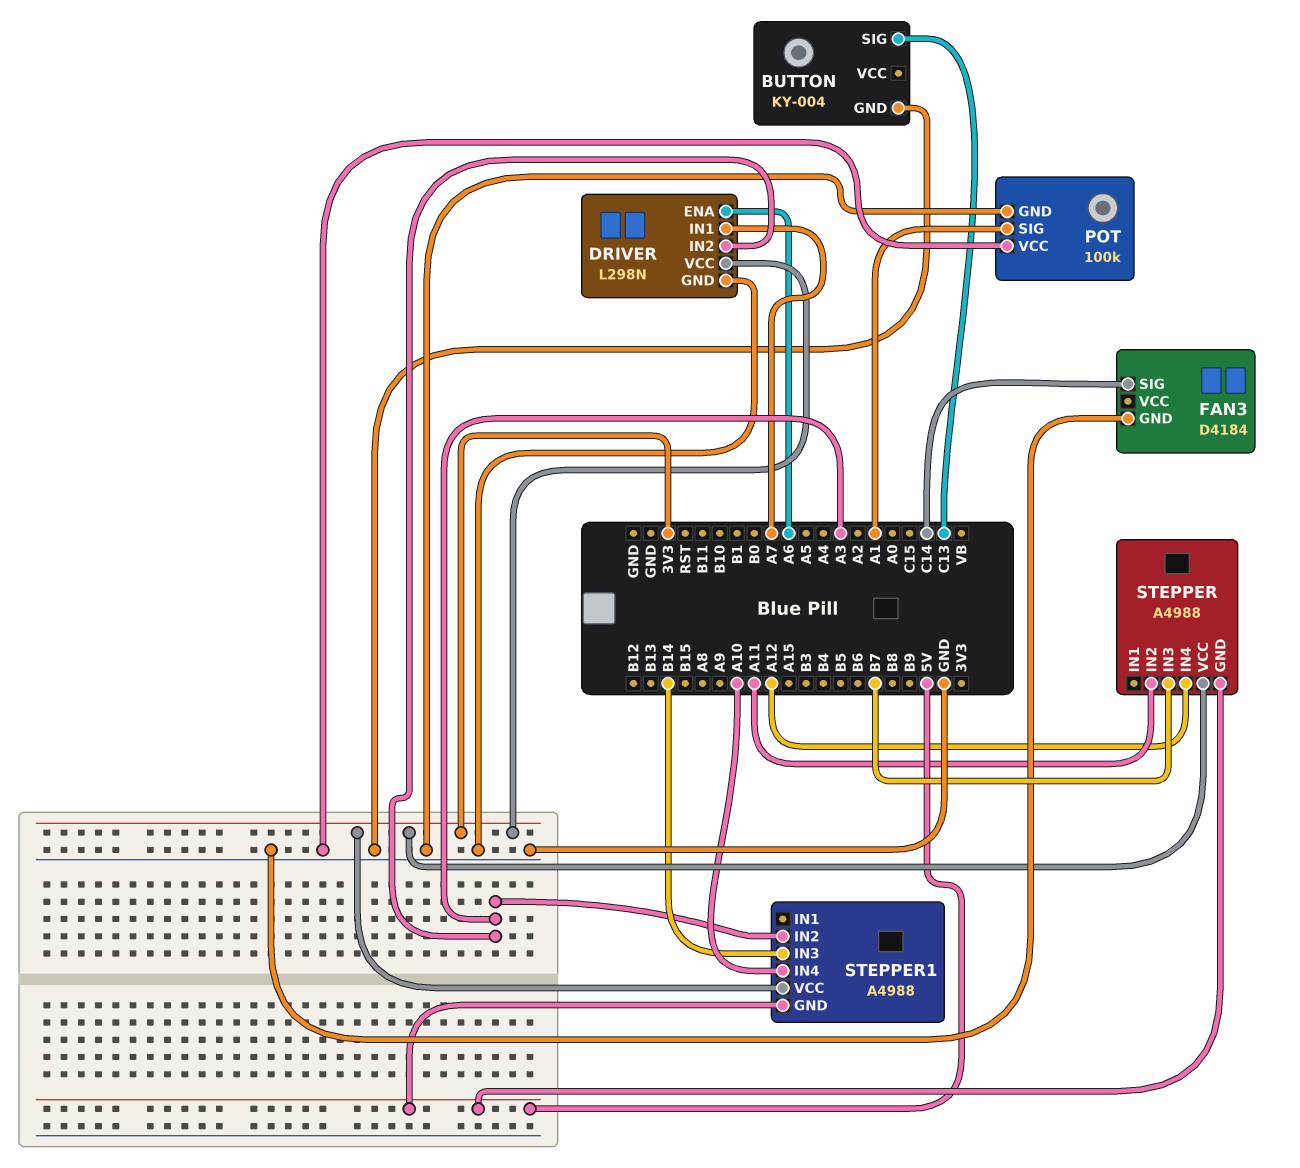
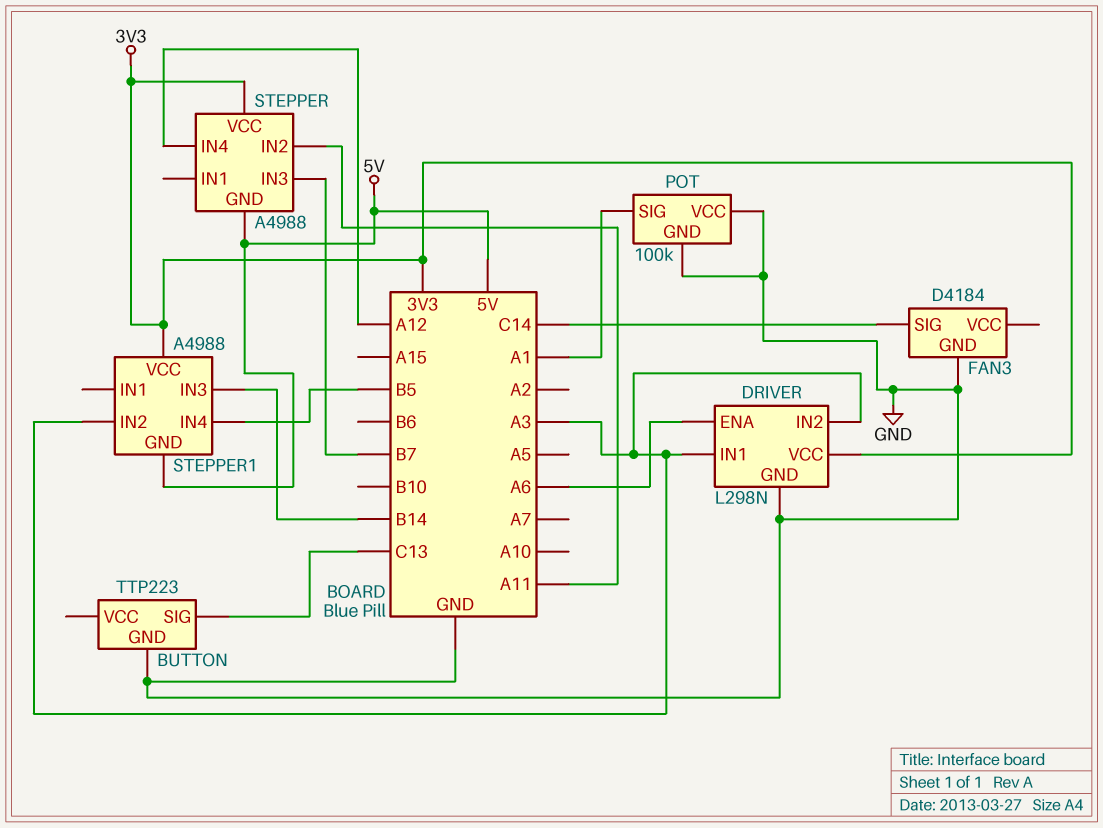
BUTTON: KY-004 -> TTP223
DRIVER pin IN1: A7 -> A3
STEPPER1 pin IN4: A10 -> B5

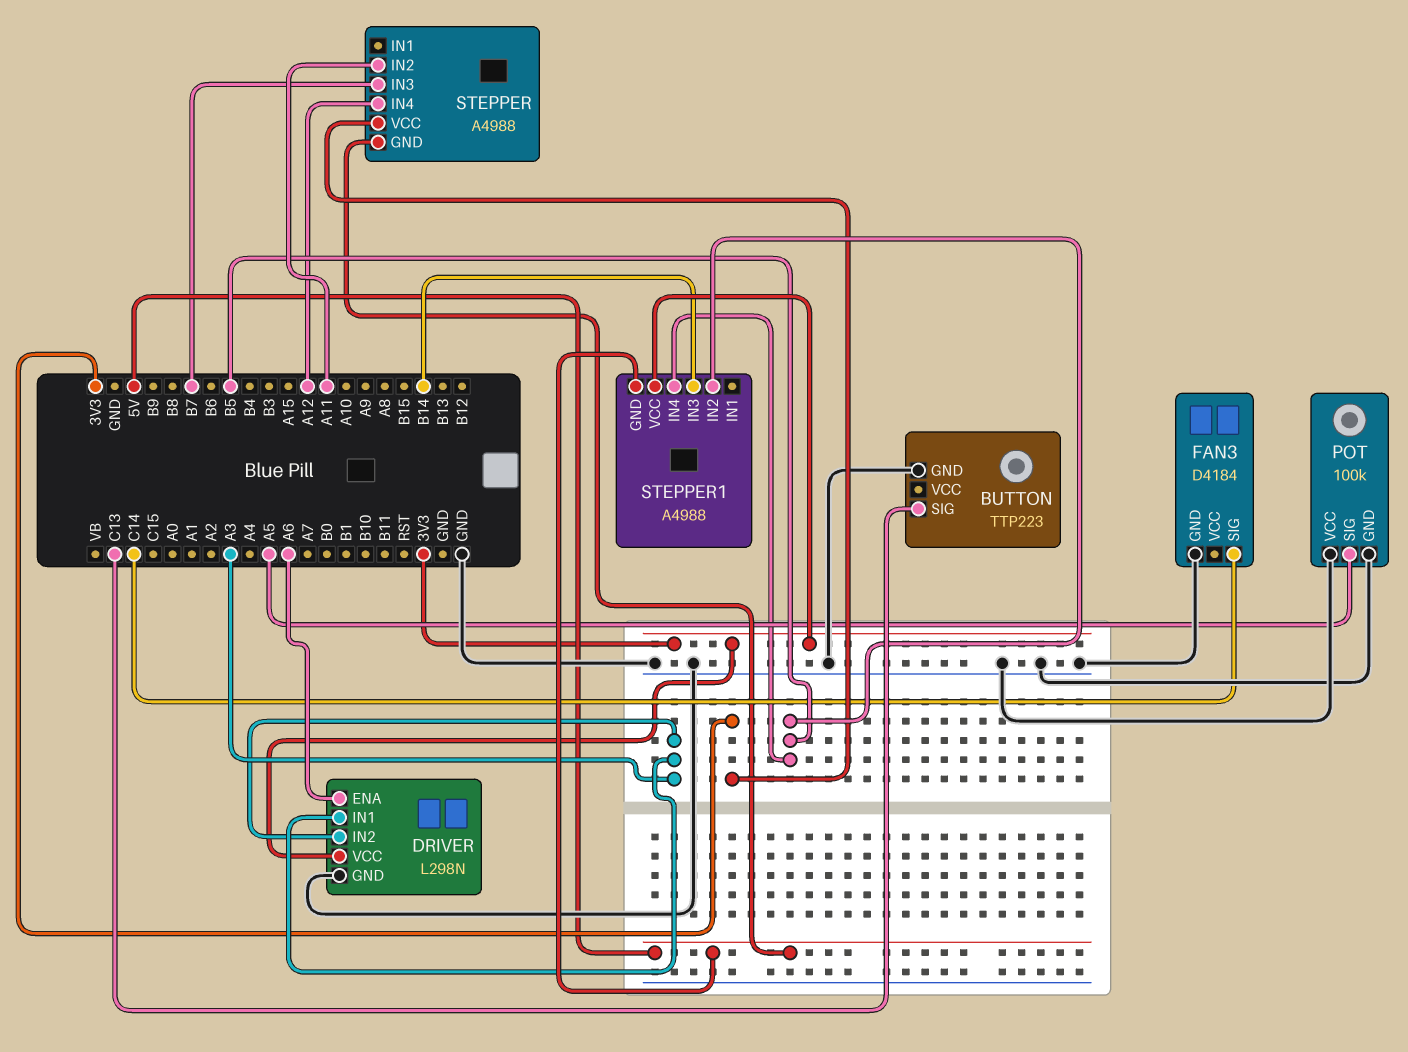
POT pin SIG: A1 -> A5
STEPPER1 pin IN2: A3 -> B5

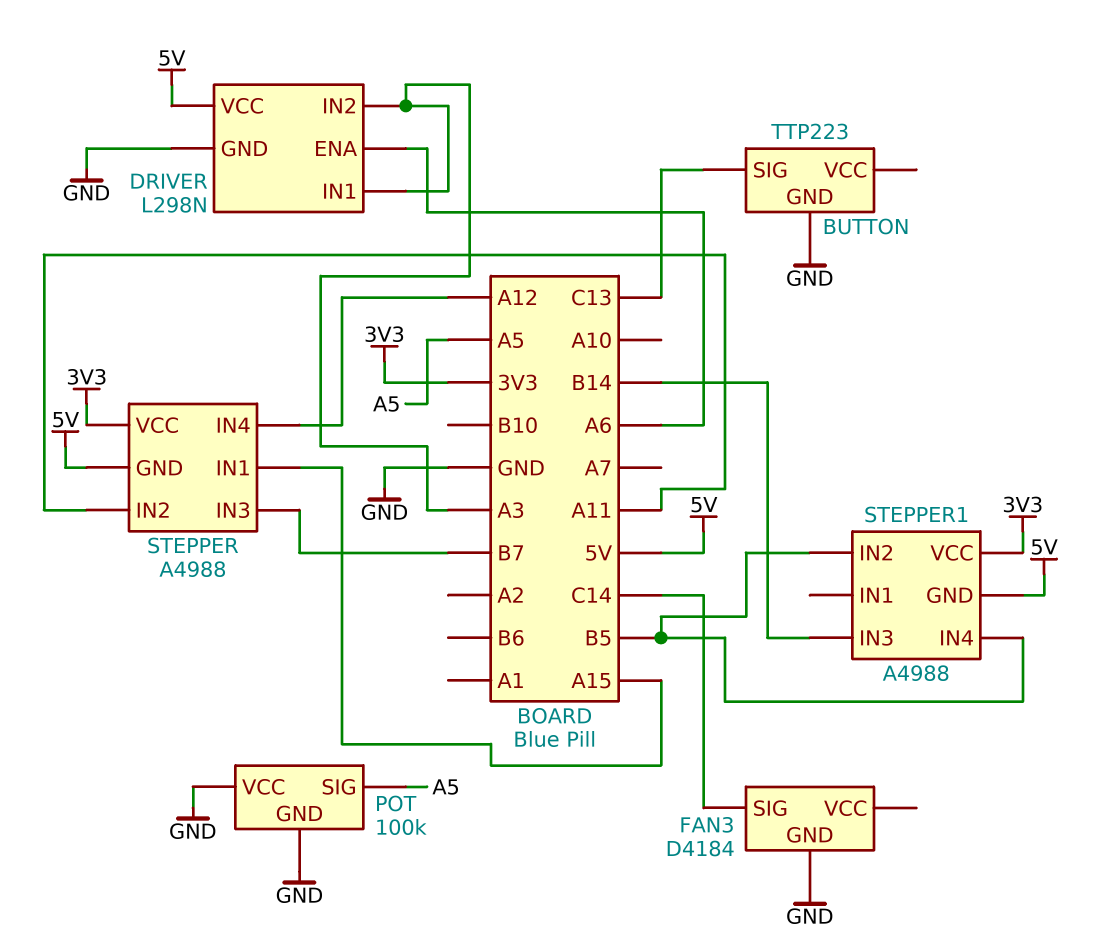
DRIVER pin VCC: 3V3 -> 5V
STEPPER pin IN1: none -> A15

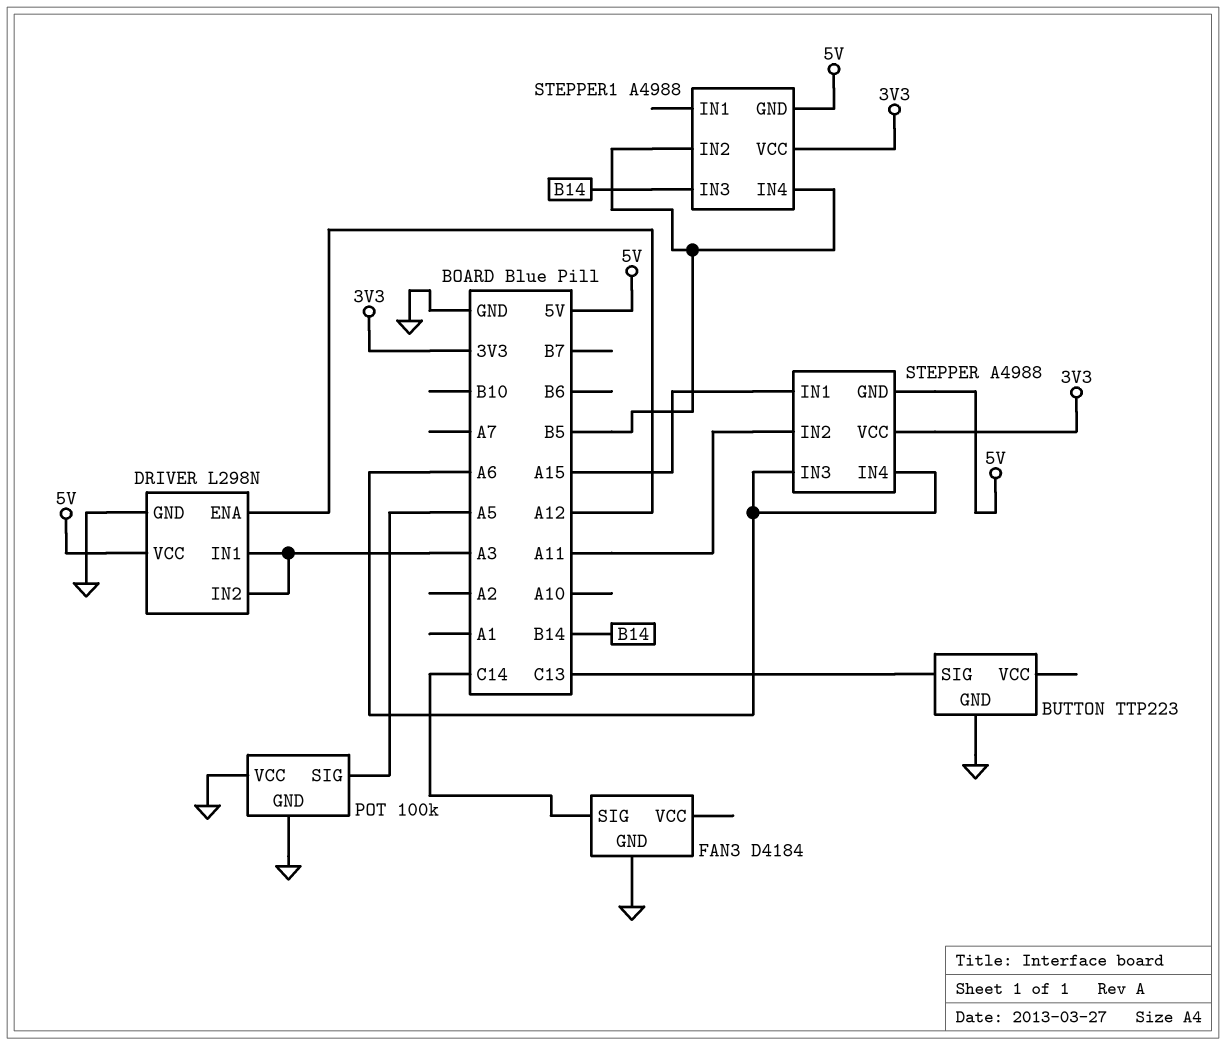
DRIVER pin ENA: A6 -> A12
STEPPER pin IN3: B7 -> A6
STEPPER pin IN4: A12 -> A6

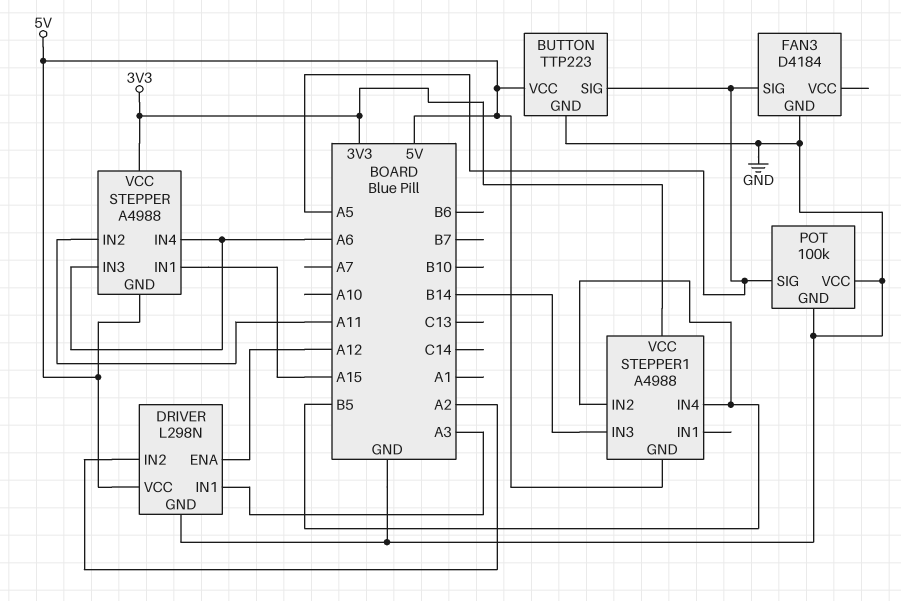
BUTTON pin SIG: C13 -> A5
BUTTON pin VCC: none -> 5V
DRIVER pin IN2: A3 -> A2
FAN3 pin SIG: C14 -> A5

